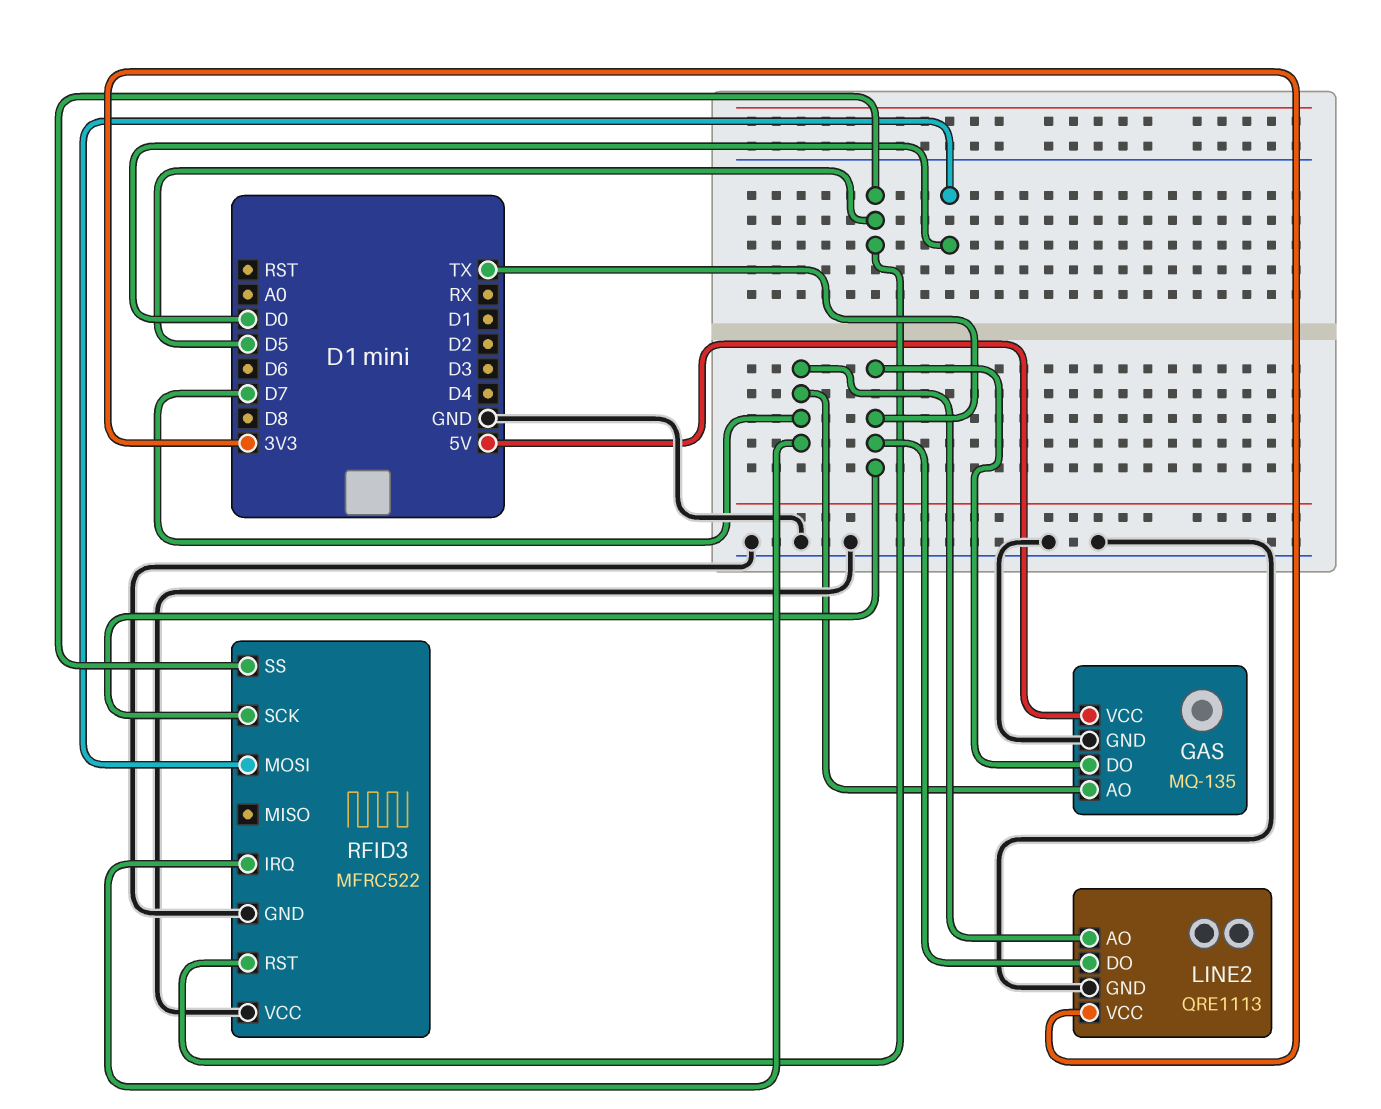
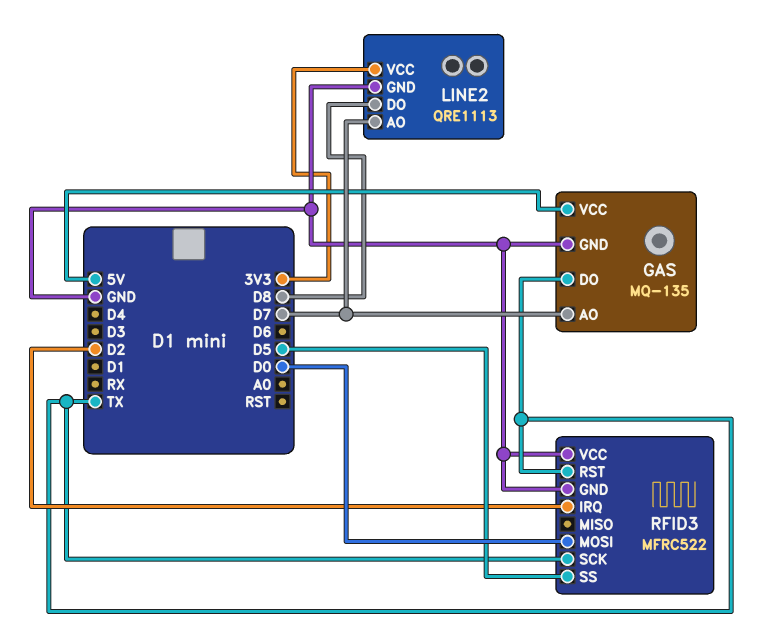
LINE2 pin DO: TX -> D8
RFID3 pin IRQ: D7 -> D2
RFID3 pin RST: D5 -> TX

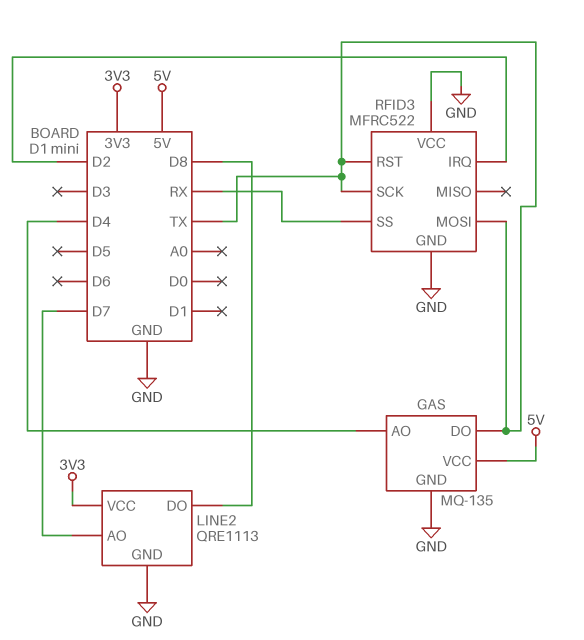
GAS pin AO: D7 -> D4
RFID3 pin MOSI: D0 -> TX
RFID3 pin SS: D5 -> RX

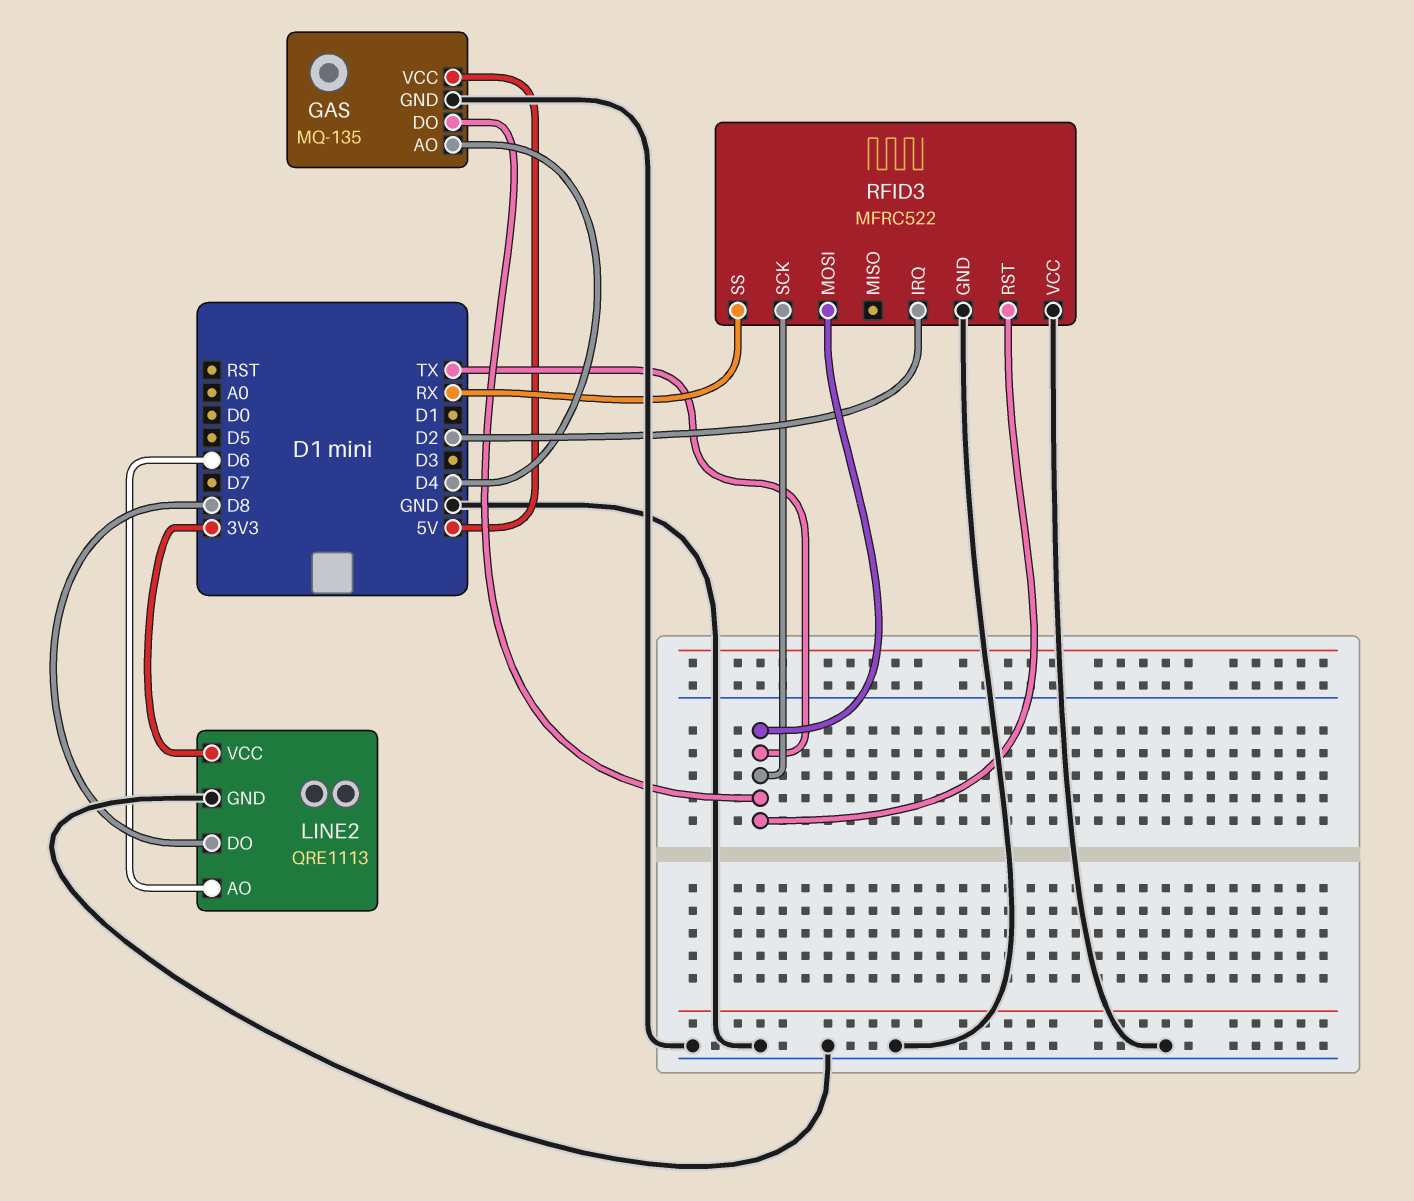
LINE2 pin AO: D7 -> D6

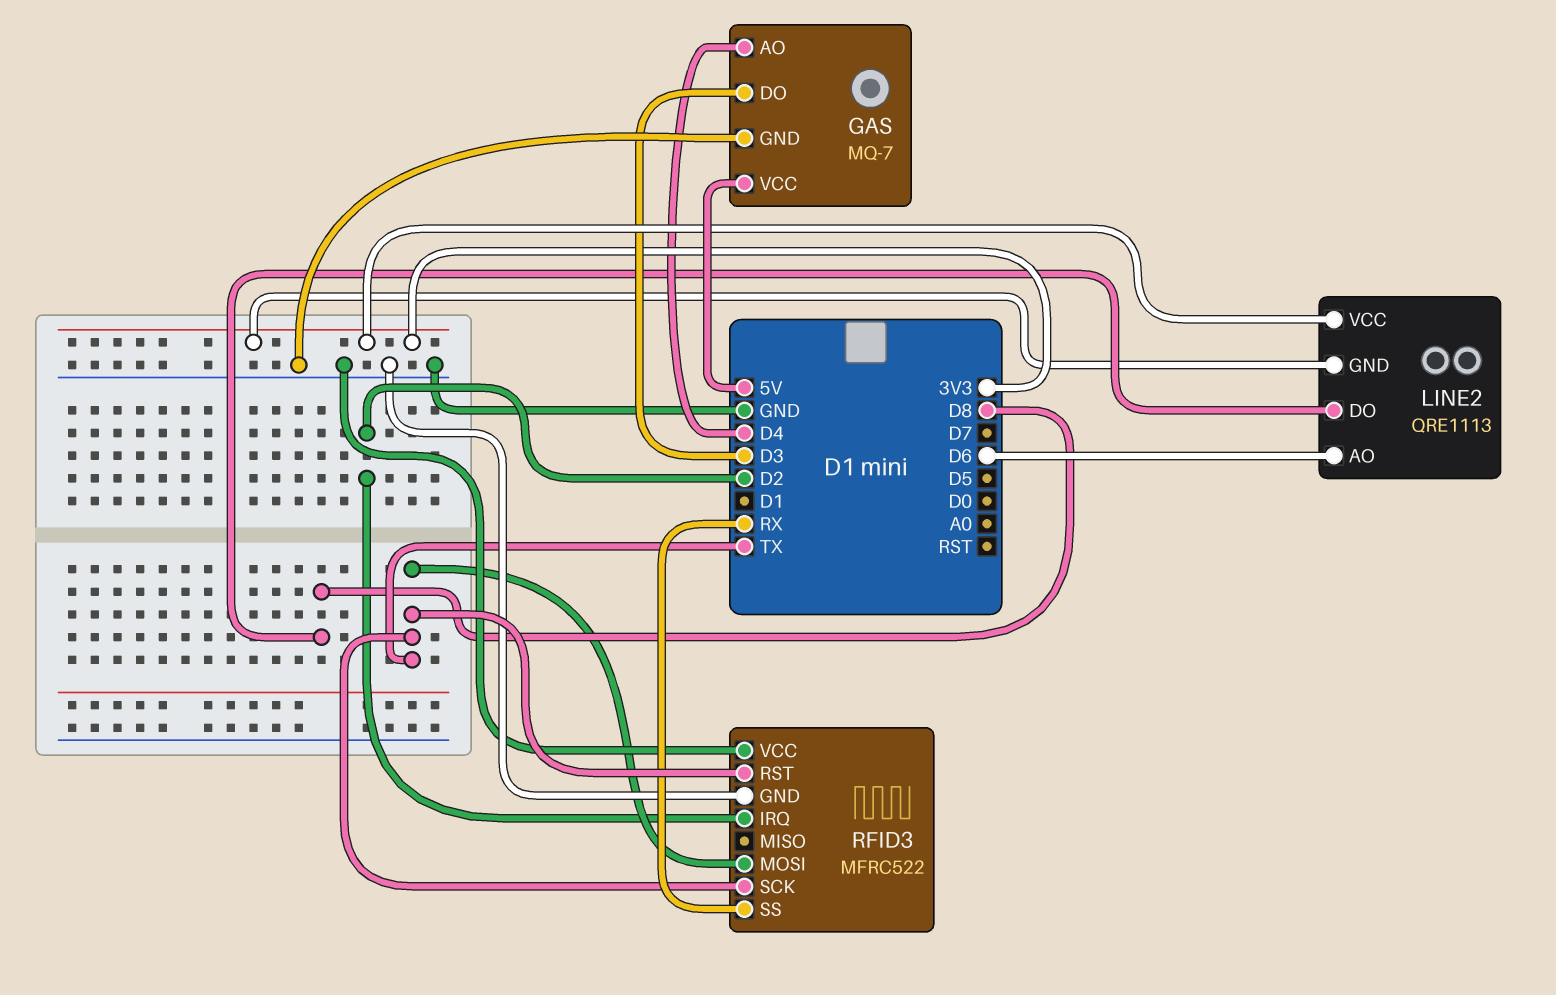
GAS: MQ-135 -> MQ-7
GAS pin DO: TX -> D3
LINE2 pin GND: GND -> 3V3

